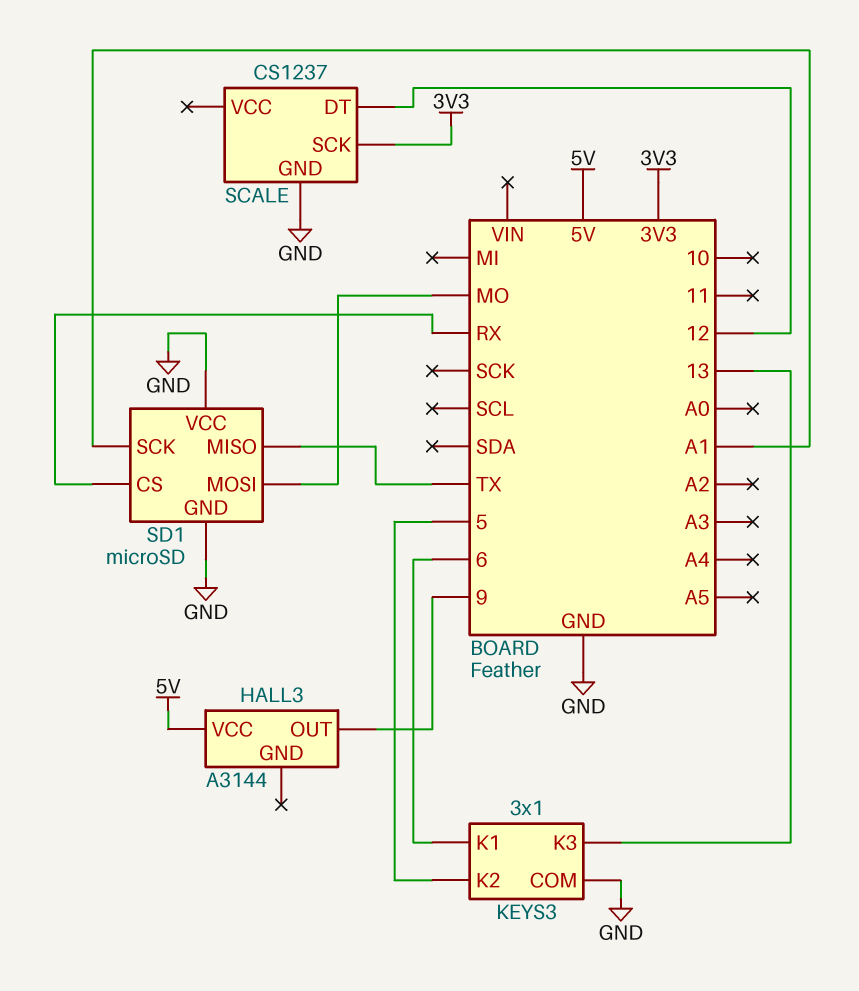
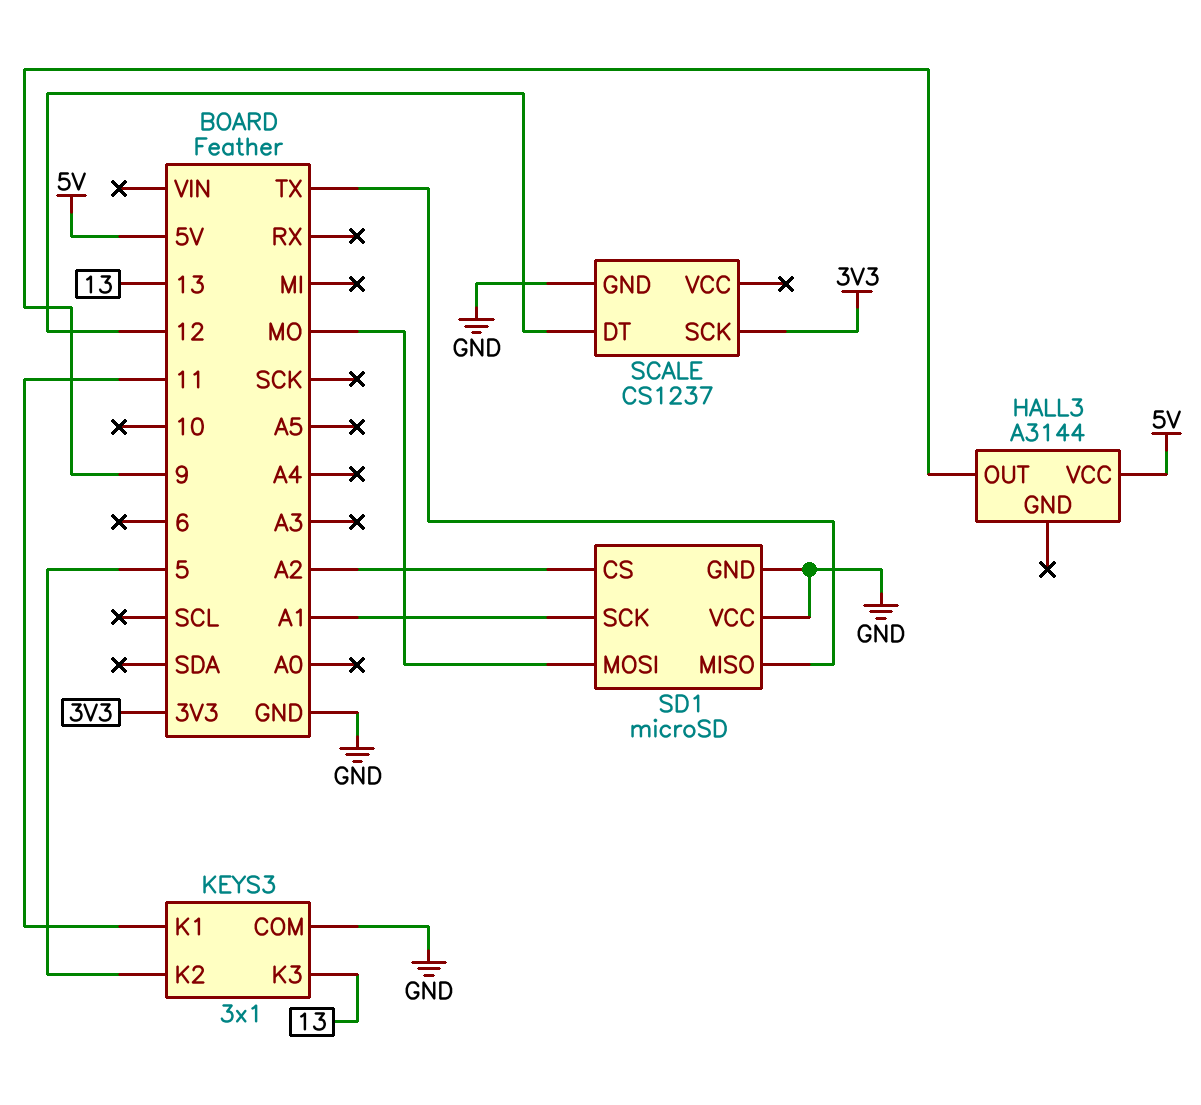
KEYS3 pin K1: 6 -> 11
SD1 pin CS: RX -> A2

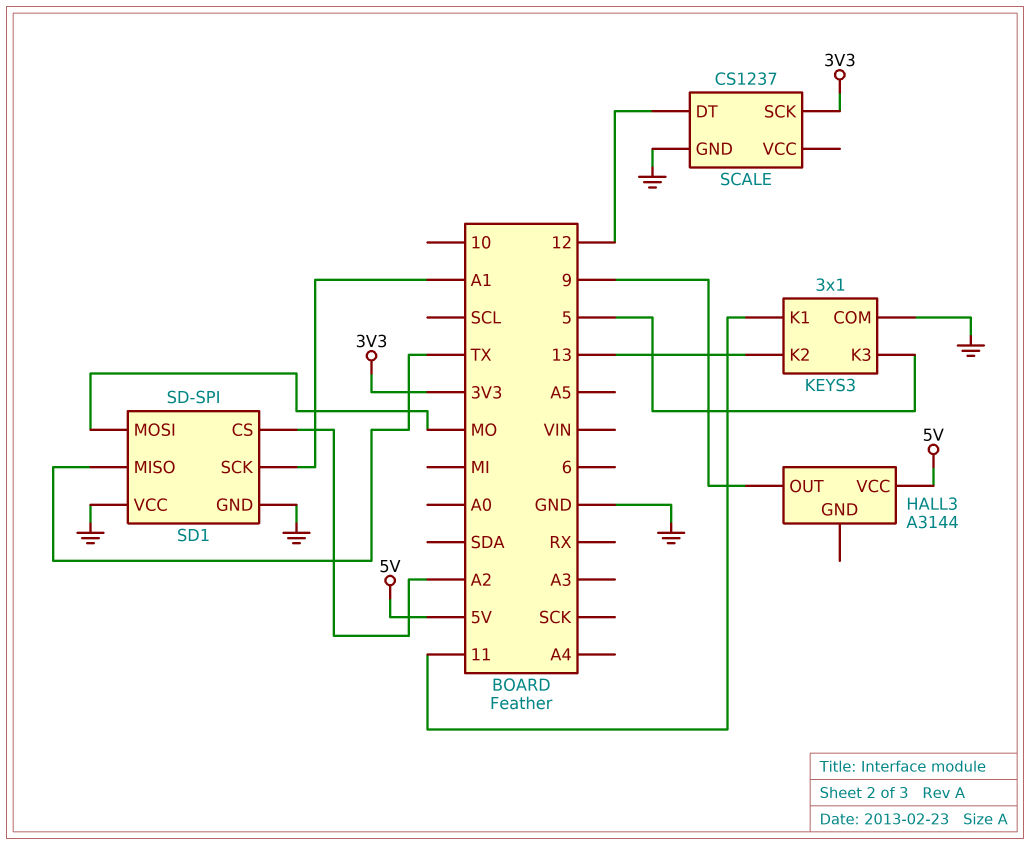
KEYS3 pin K2: 5 -> 13
KEYS3 pin K3: 13 -> 5
SD1: microSD -> SD-SPI

